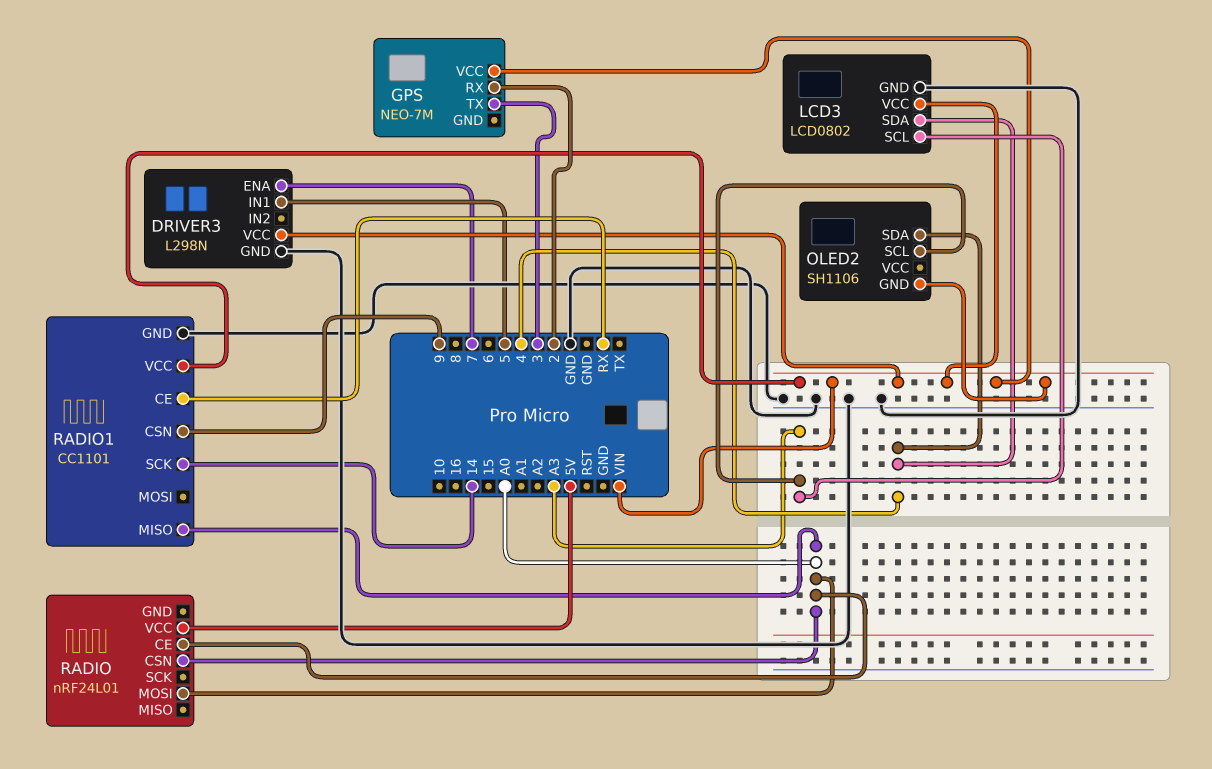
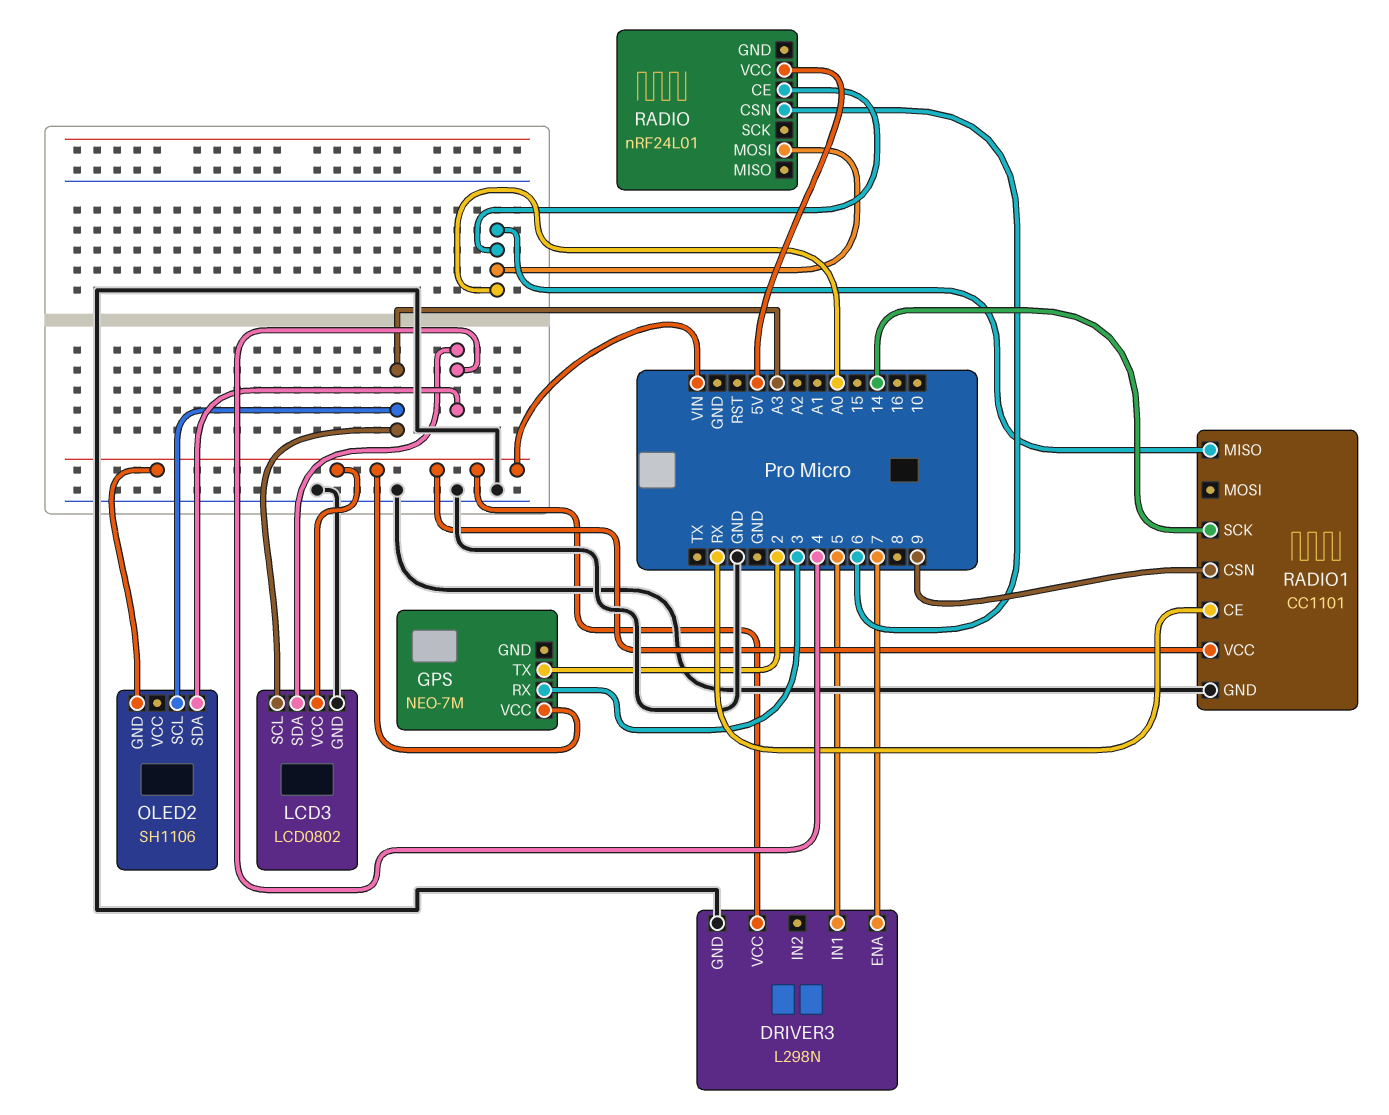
GPS pin RX: 2 -> 3
GPS pin TX: 3 -> 2
RADIO pin CSN: A0 -> 6

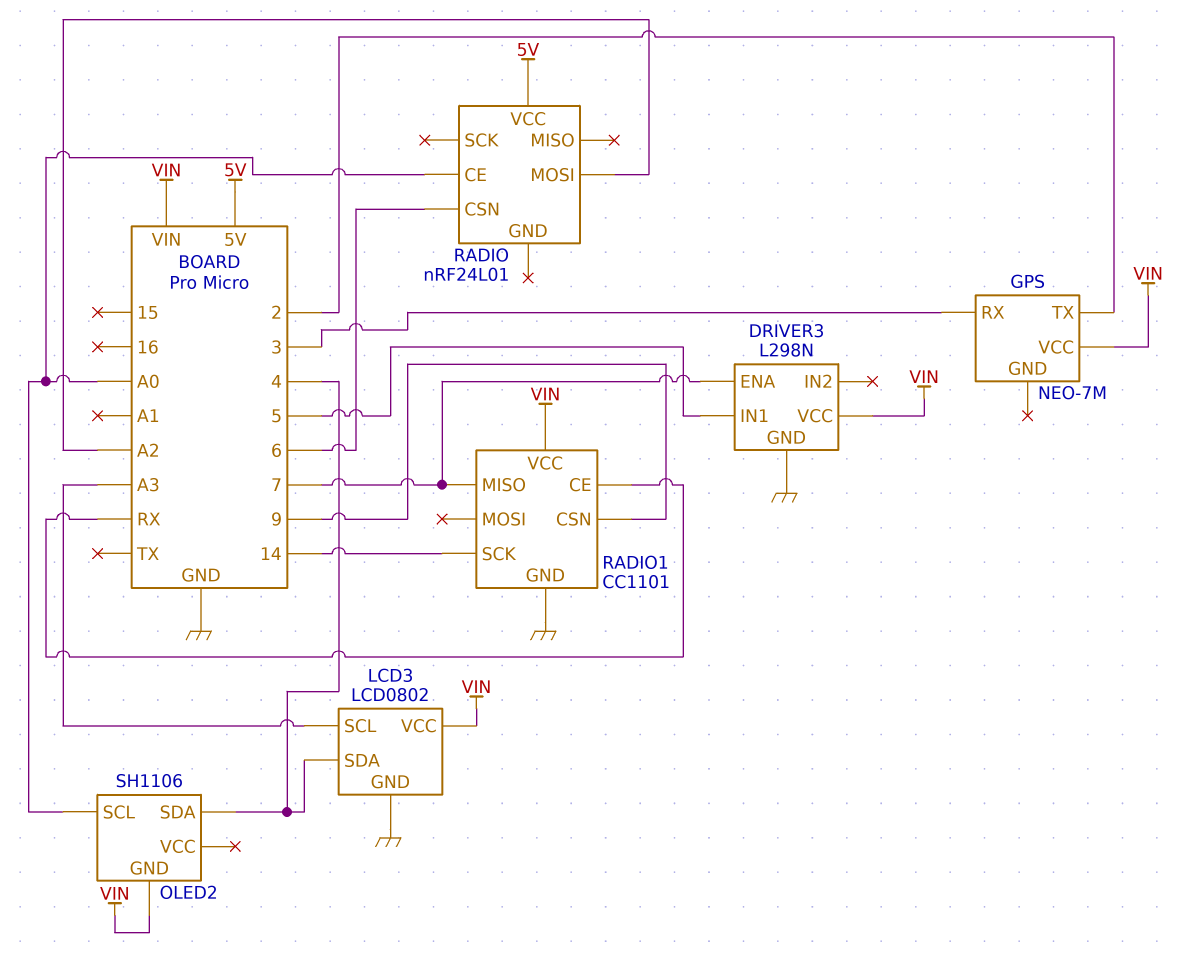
OLED2 pin SCL: A3 -> A0
RADIO pin MOSI: A0 -> A2
RADIO1 pin MISO: A0 -> 7

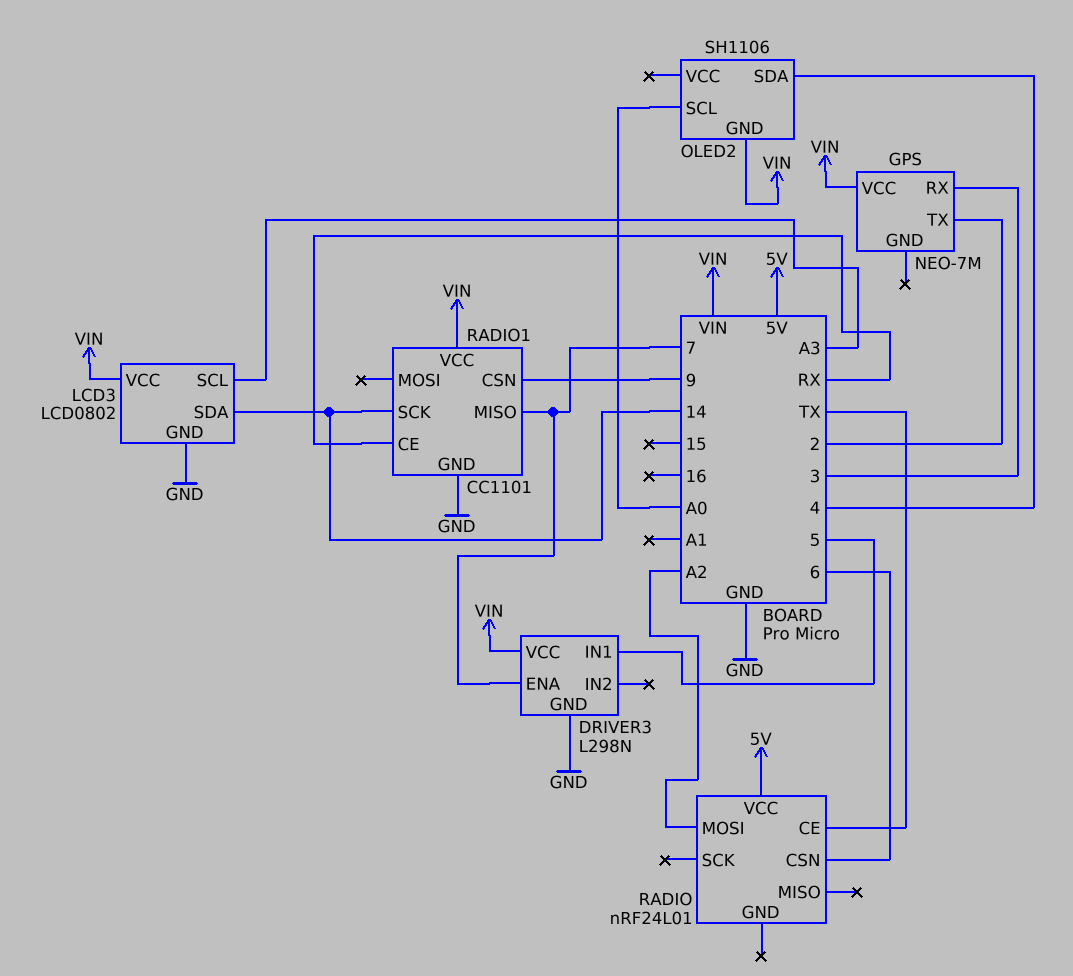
LCD3 pin SDA: 4 -> 14
RADIO pin CE: A0 -> TX

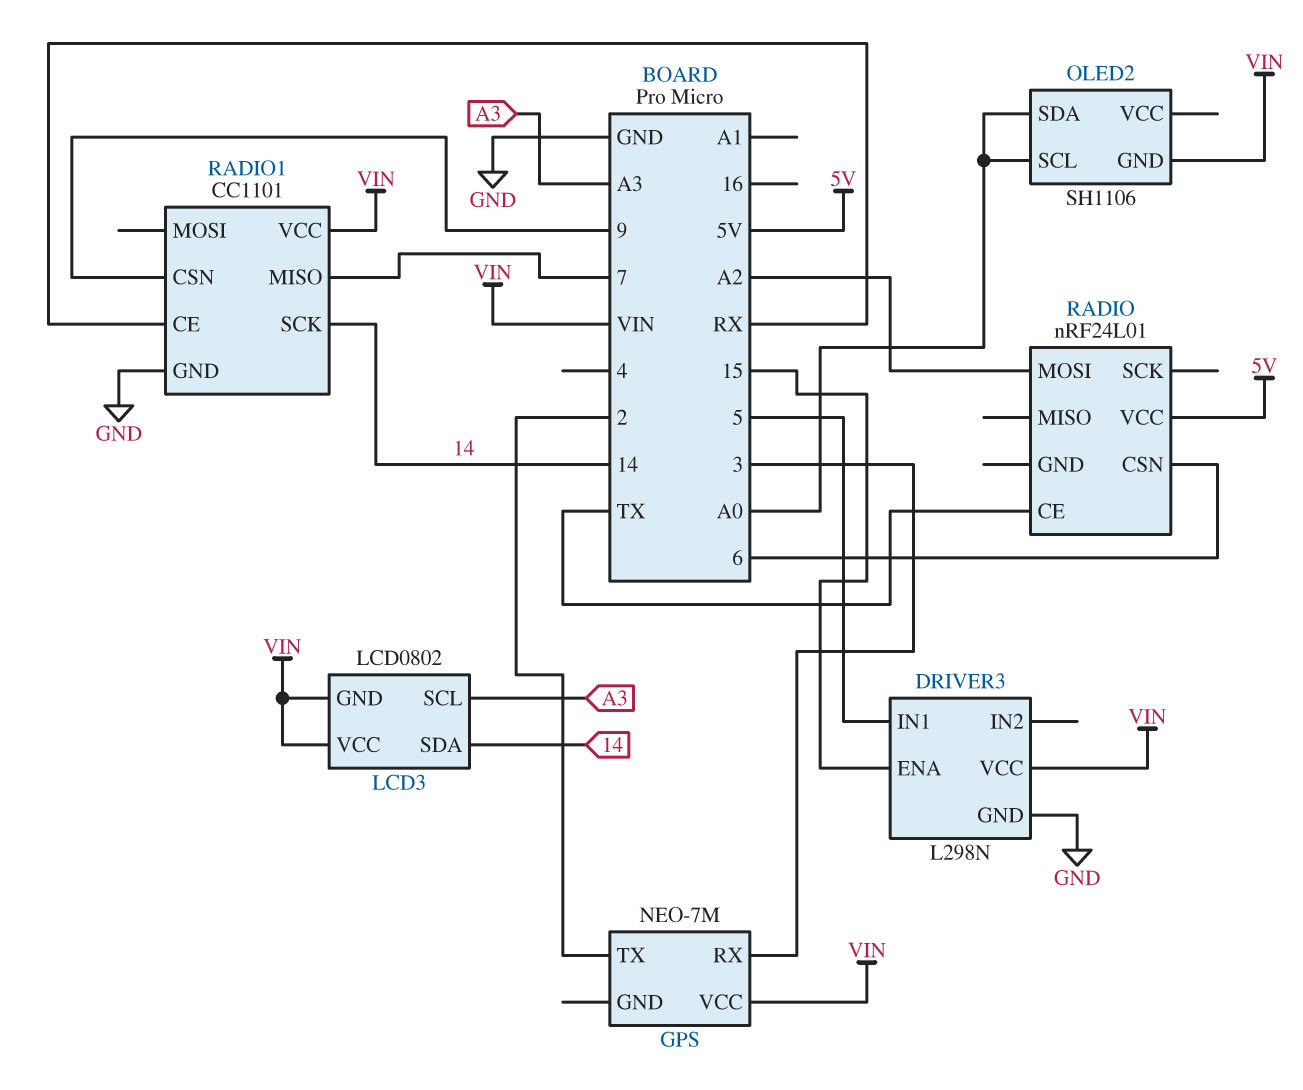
DRIVER3 pin ENA: 7 -> 15
LCD3 pin GND: GND -> VIN
OLED2 pin SDA: 4 -> A0

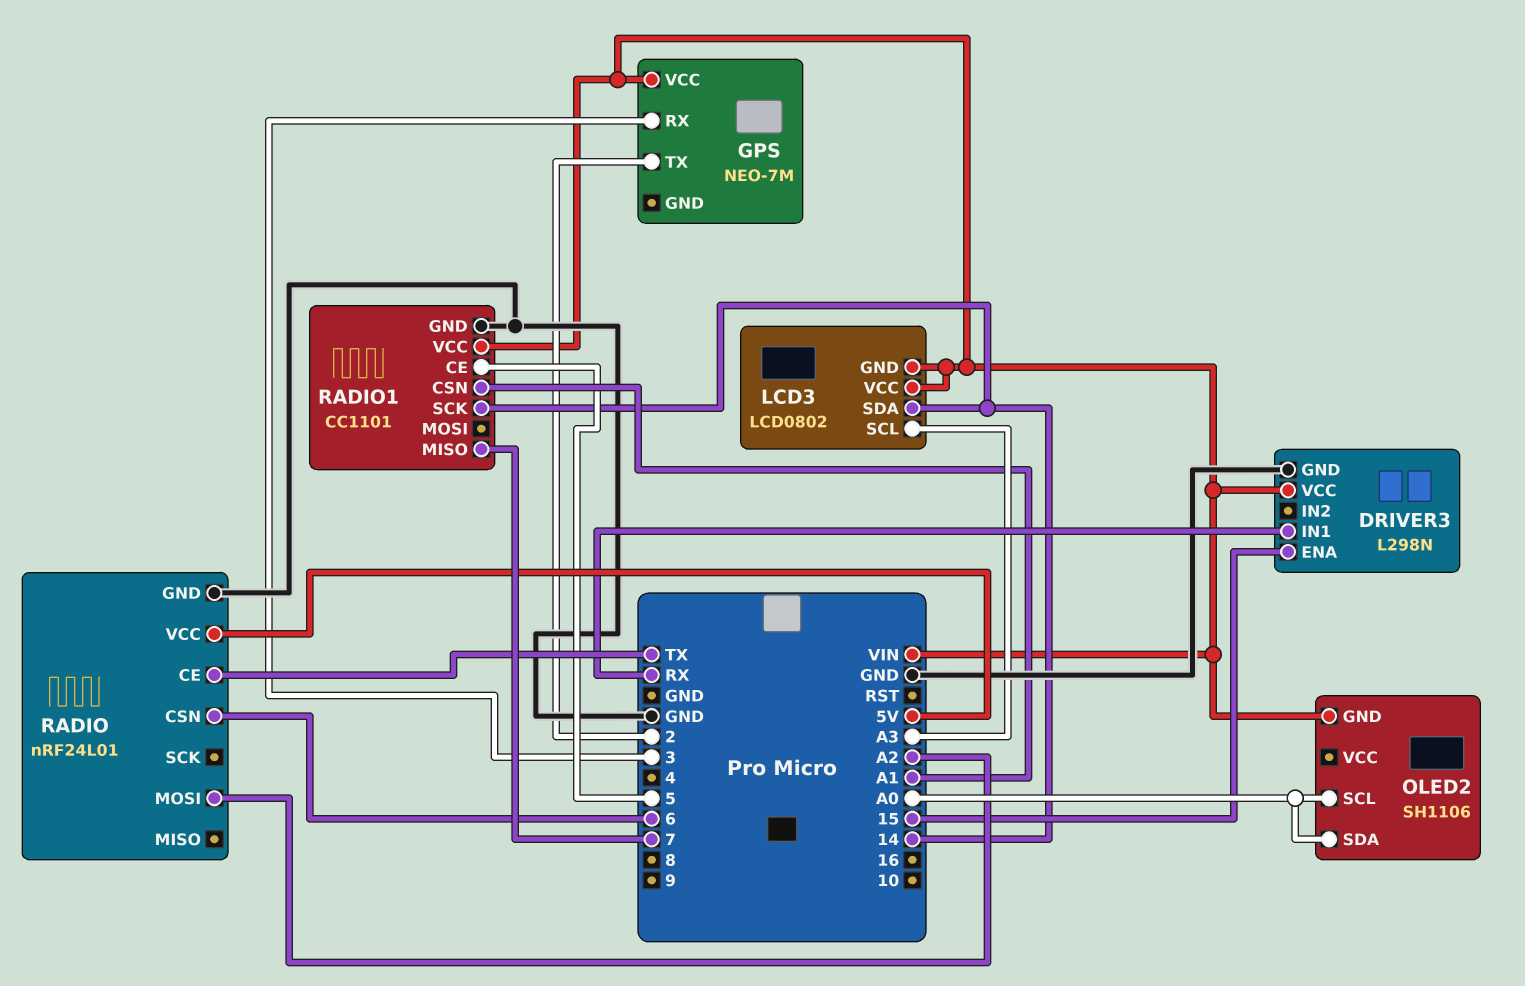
DRIVER3 pin IN1: 5 -> RX
RADIO pin GND: none -> GND
RADIO1 pin CE: RX -> 5
RADIO1 pin CSN: 9 -> A1

